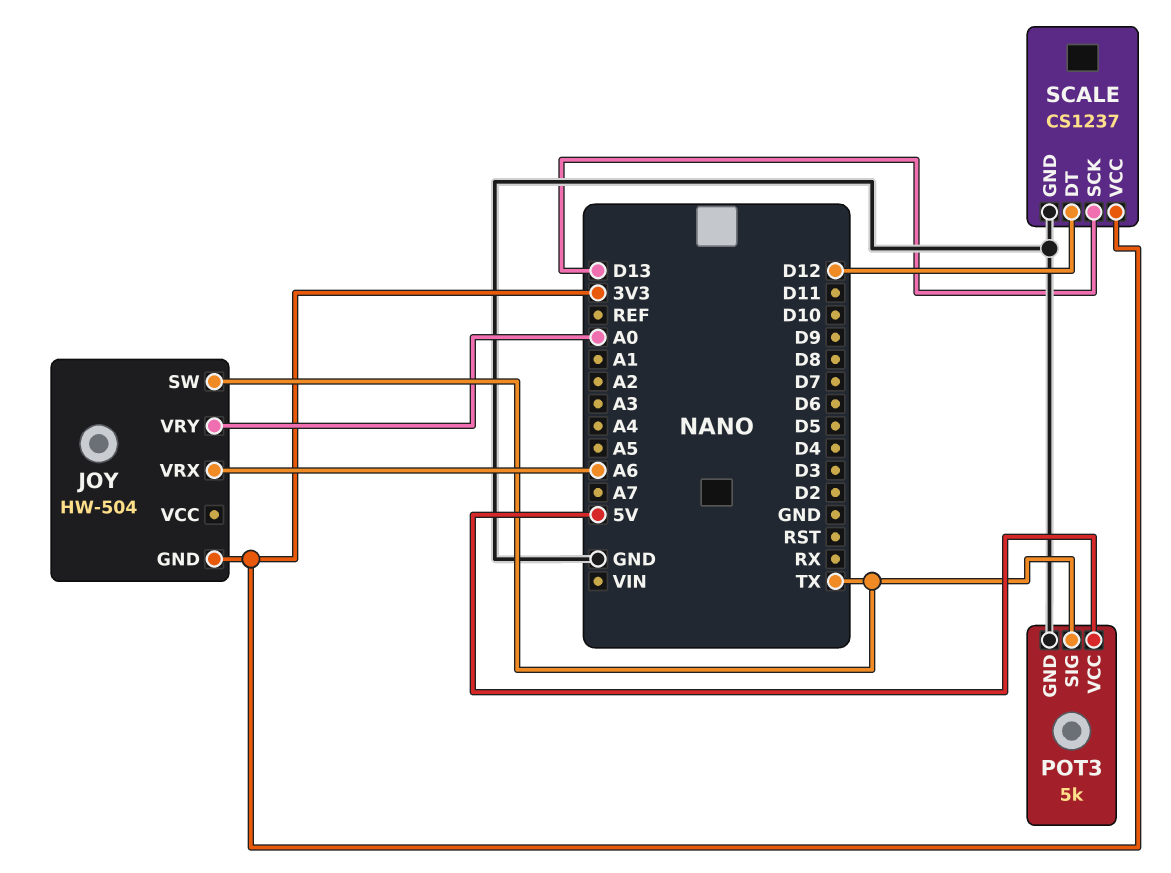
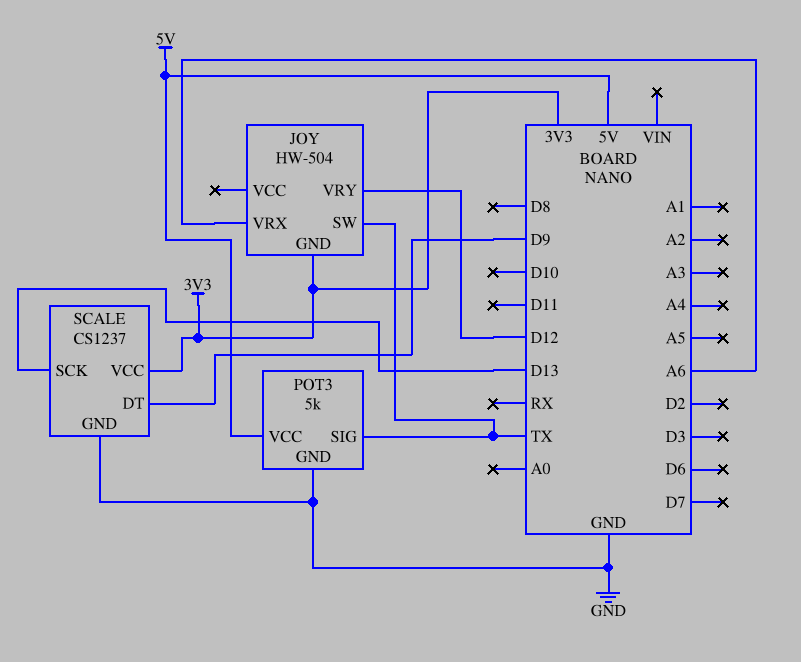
JOY pin VRY: A0 -> D12
SCALE pin DT: D12 -> D9

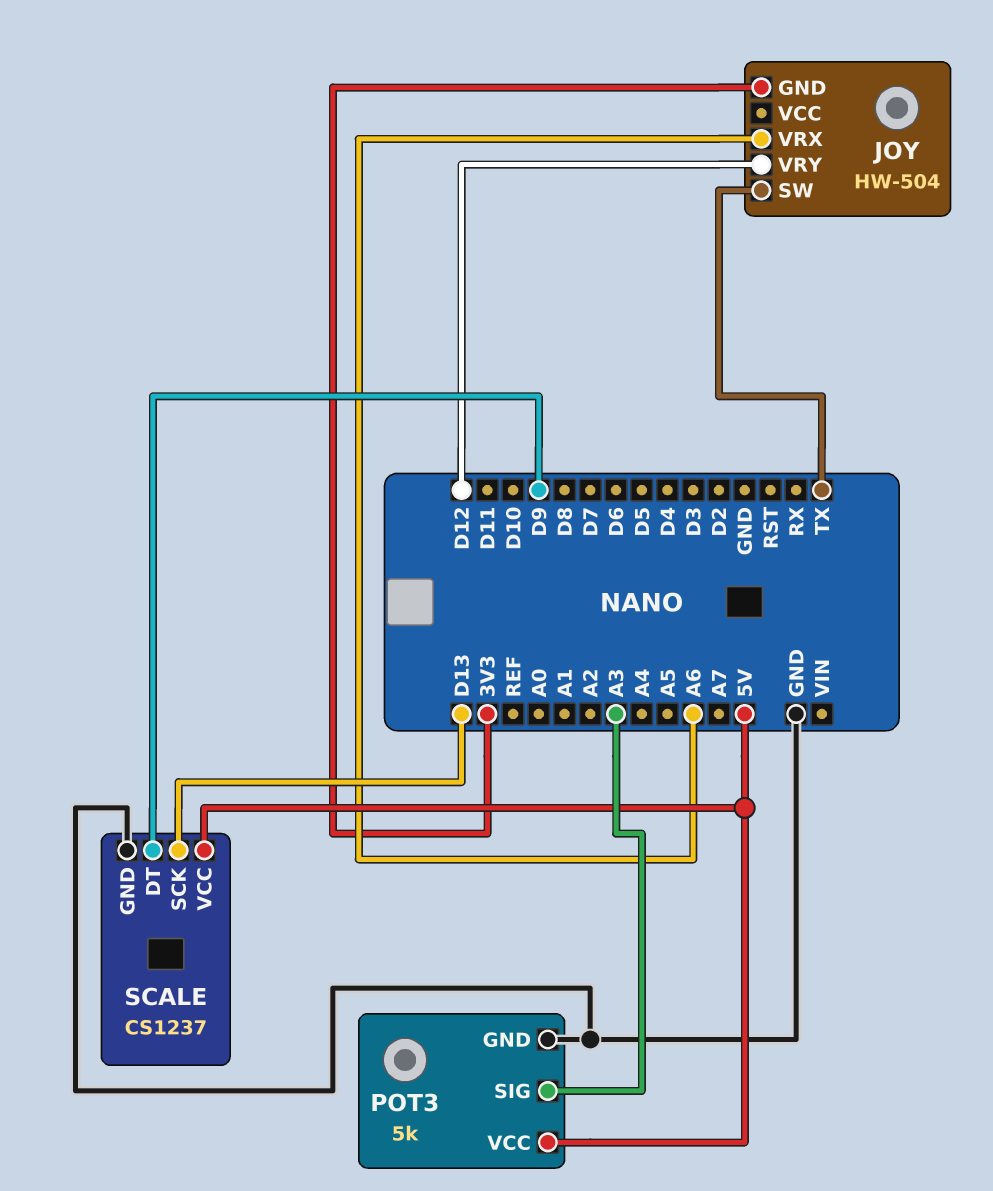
POT3 pin SIG: TX -> A3
SCALE pin VCC: 3V3 -> 5V

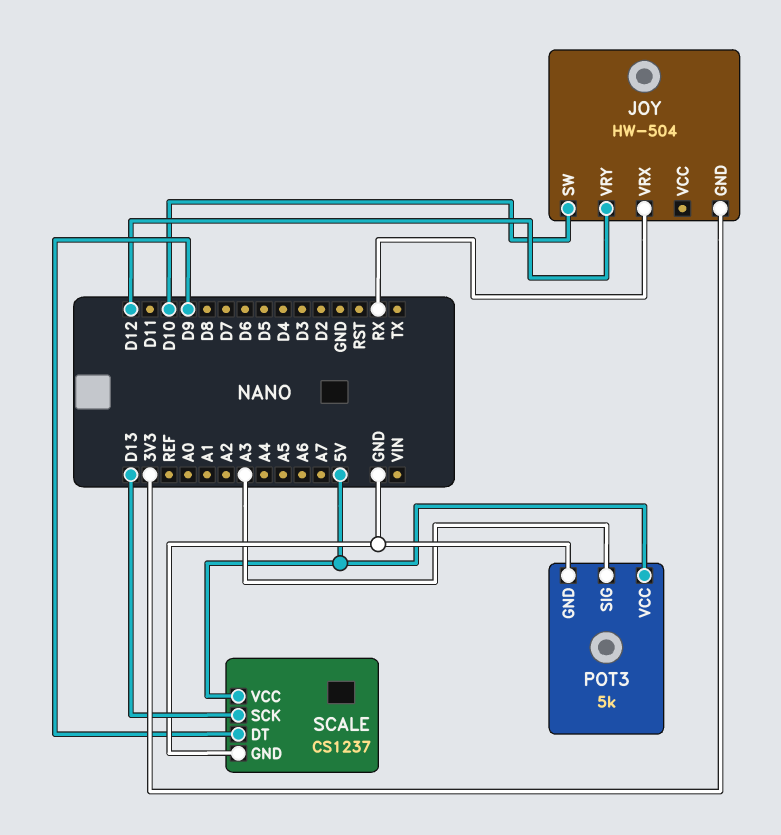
JOY pin SW: TX -> D10
JOY pin VRX: A6 -> RX

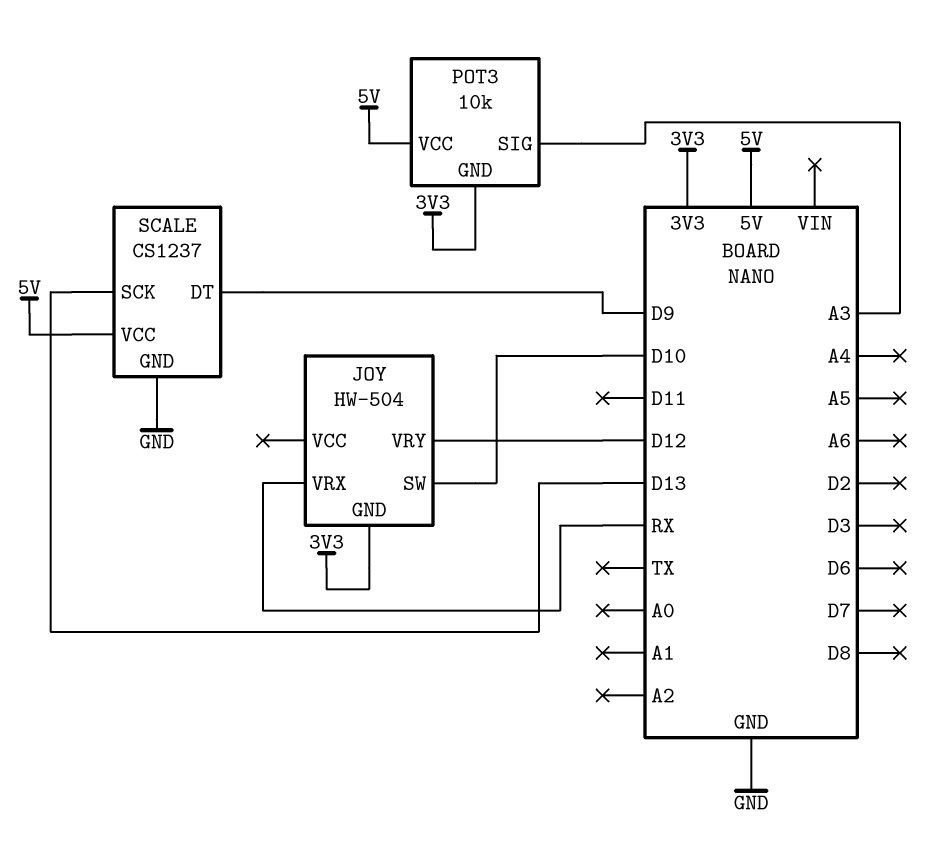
POT3: 5k -> 10k
POT3 pin GND: GND -> 3V3

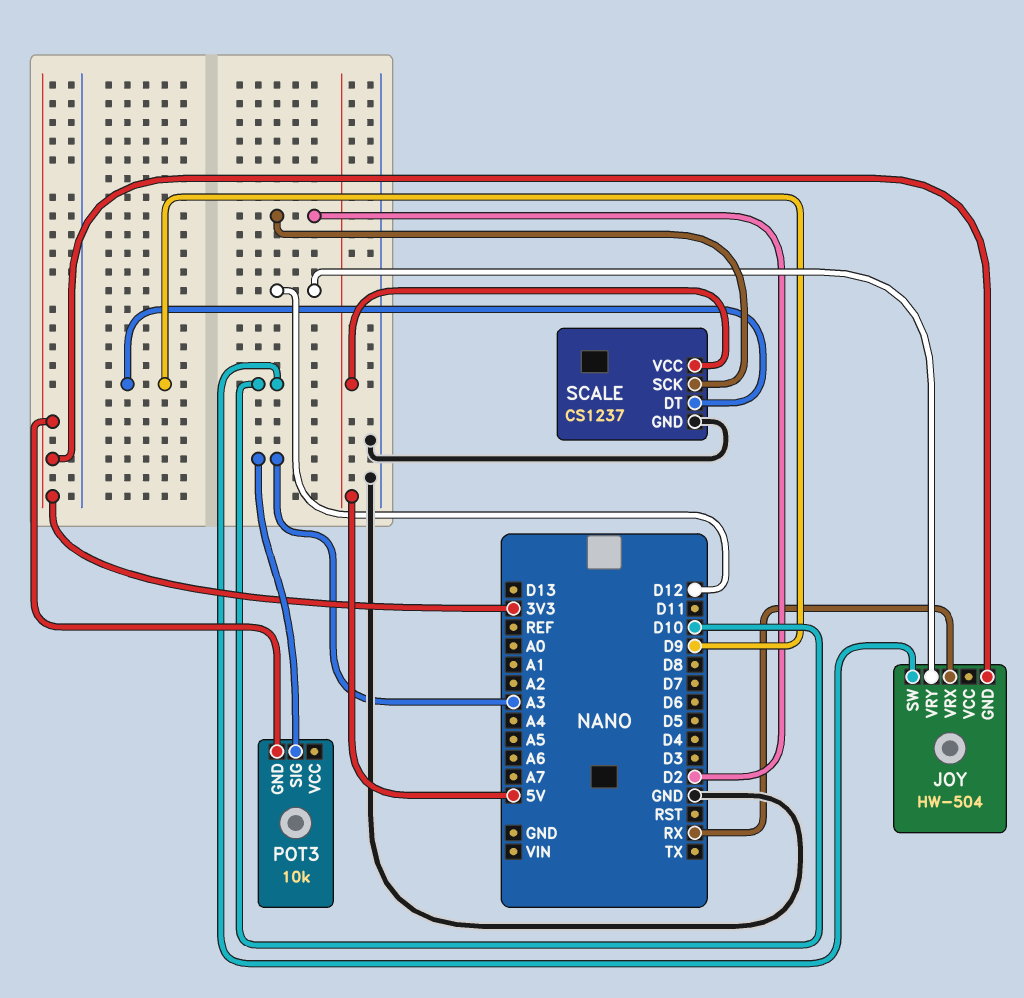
POT3 pin VCC: 5V -> none
SCALE pin SCK: D13 -> D2

